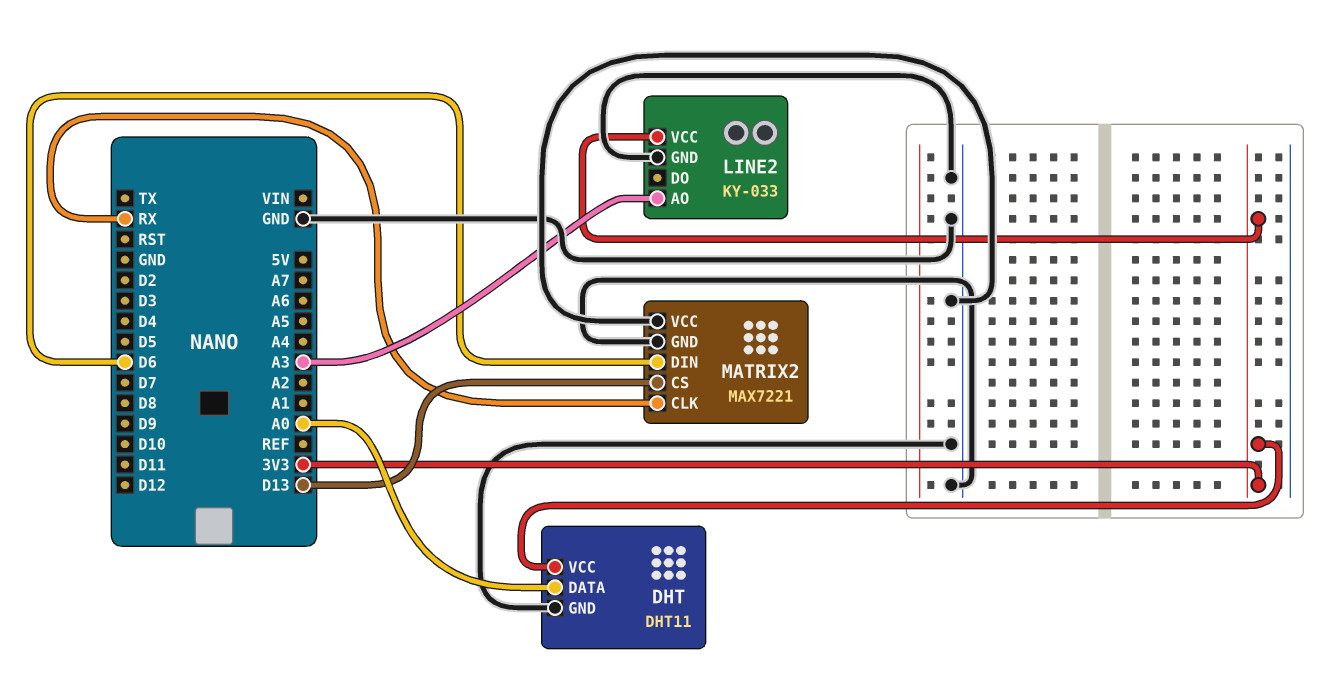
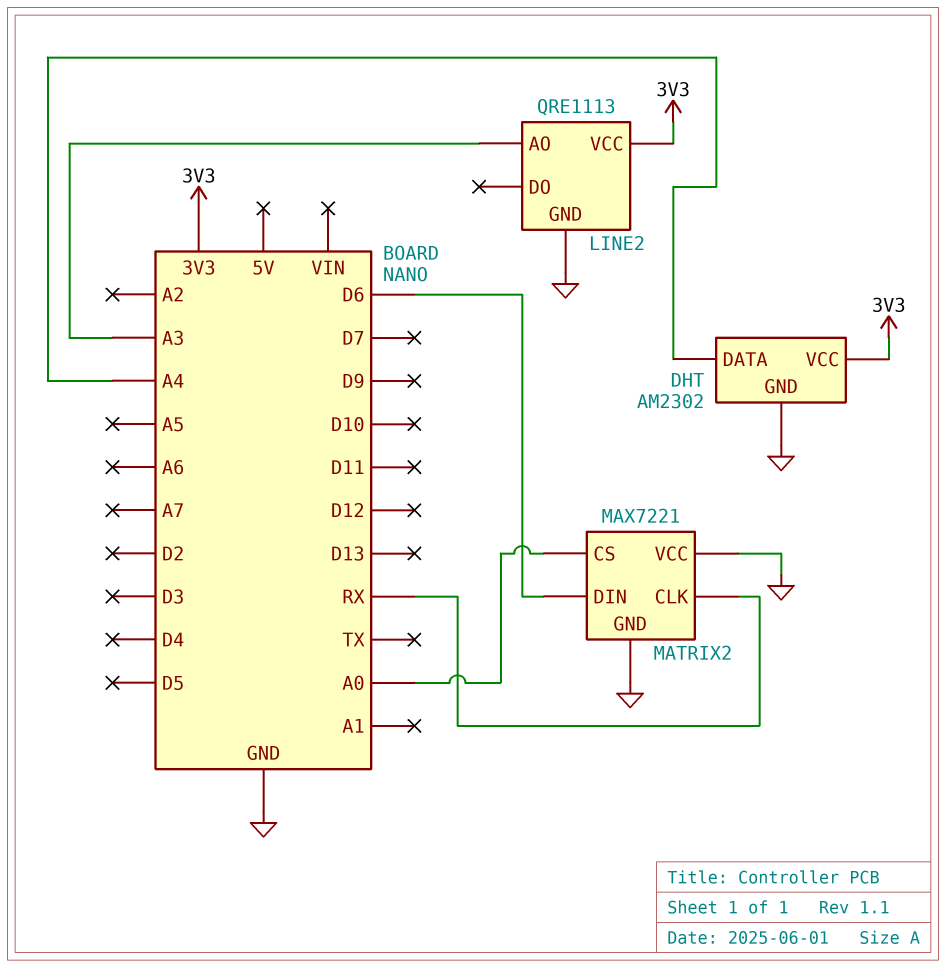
DHT: DHT11 -> AM2302
DHT pin DATA: A0 -> A4
LINE2: KY-033 -> QRE1113
MATRIX2 pin CS: D13 -> A0

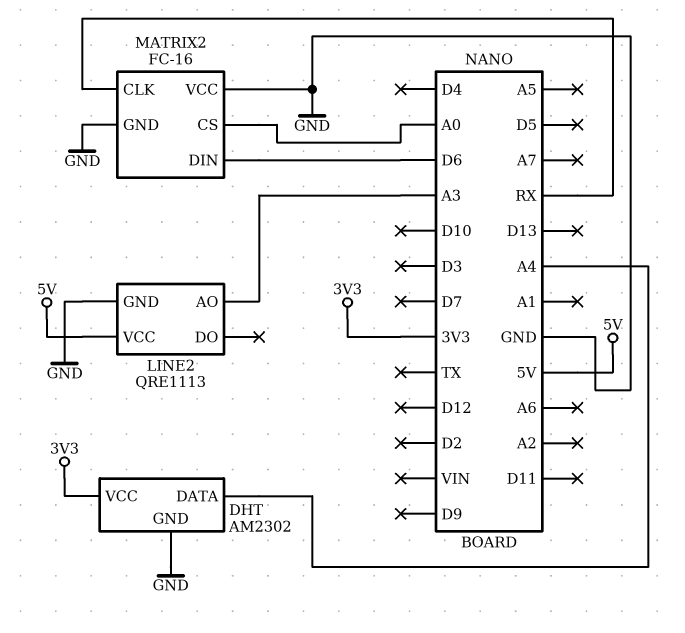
LINE2 pin VCC: 3V3 -> 5V
MATRIX2: MAX7221 -> FC-16

